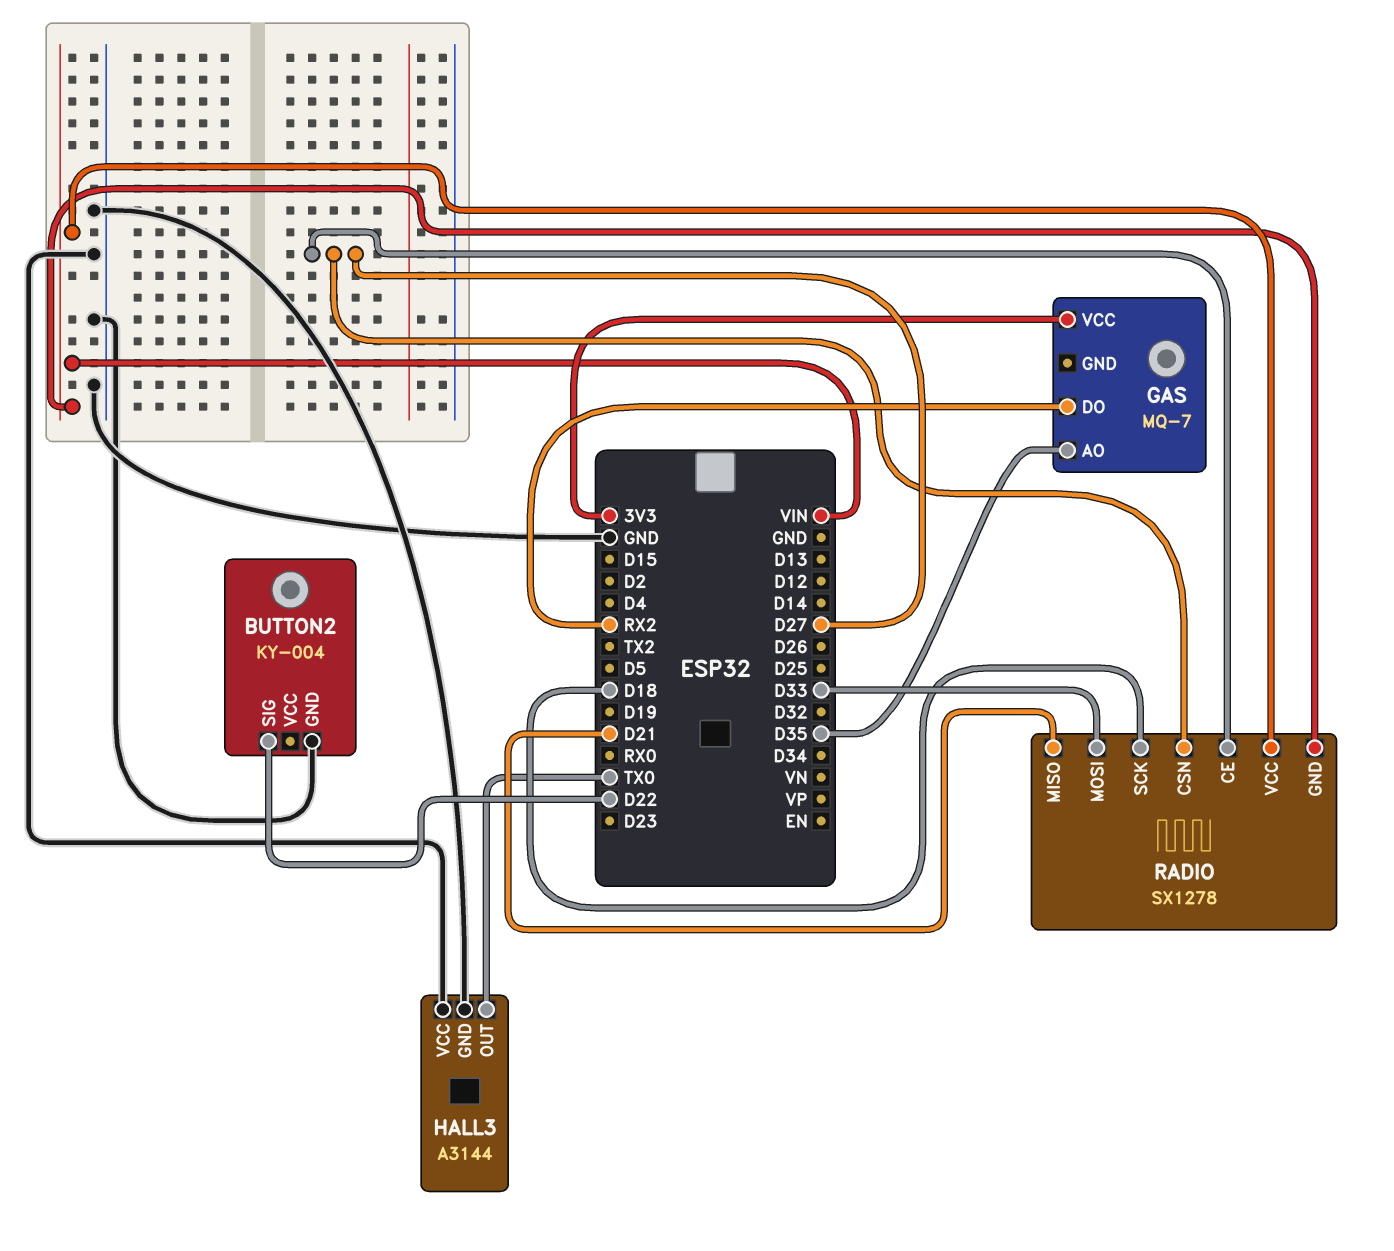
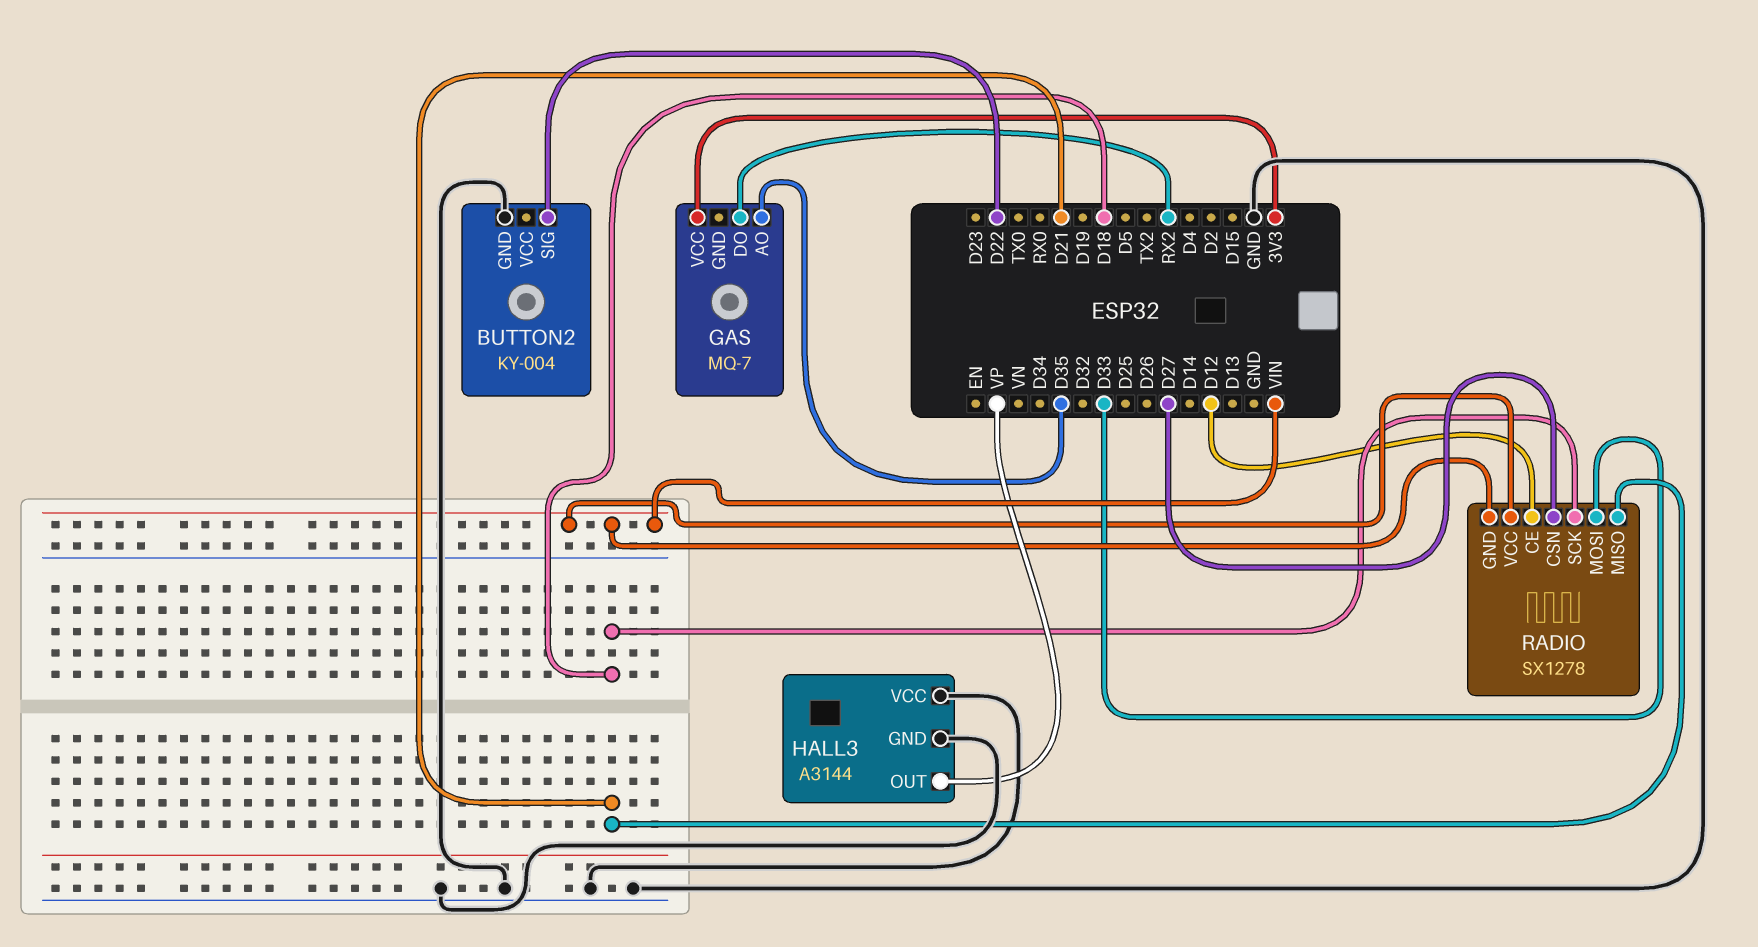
HALL3 pin OUT: TX0 -> VP
RADIO pin CE: D27 -> D12

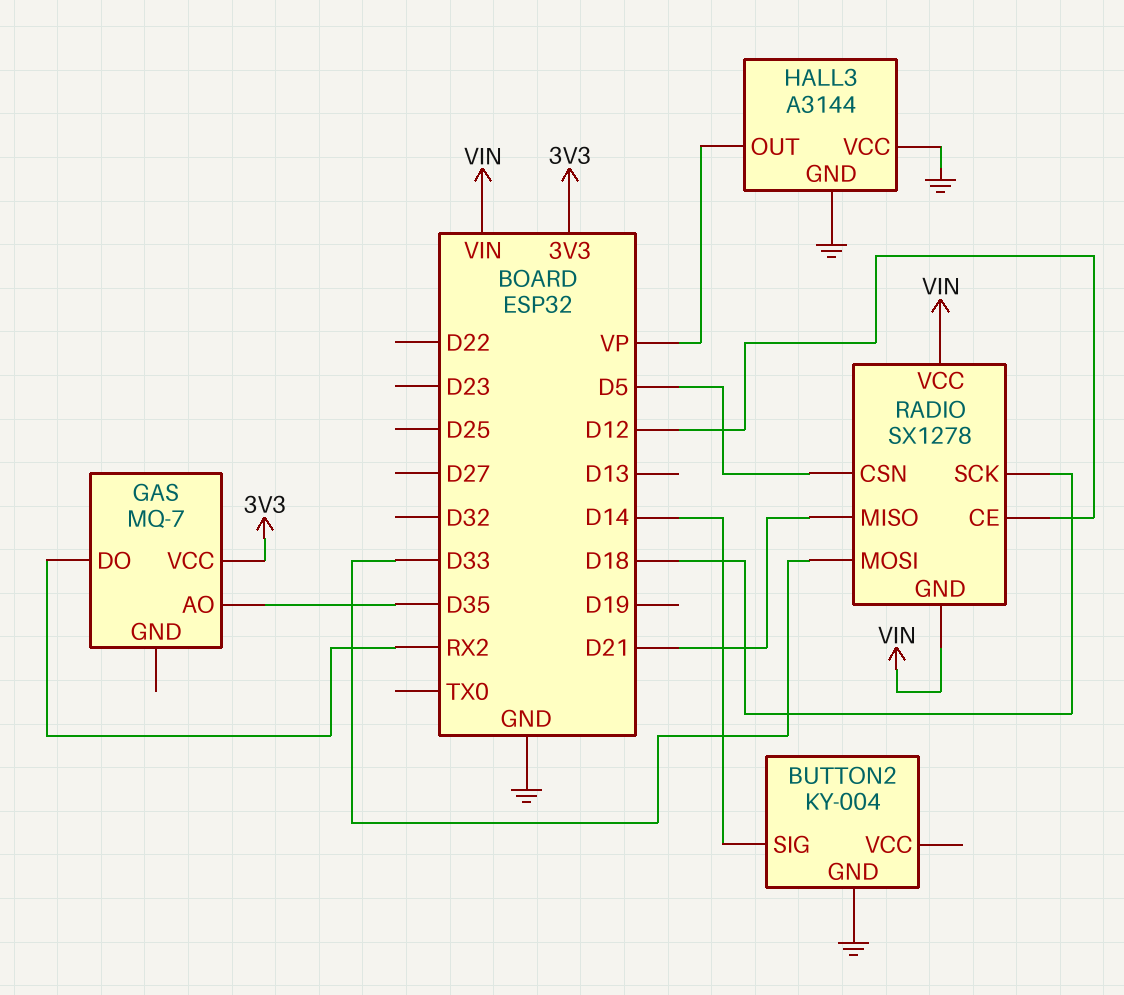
BUTTON2 pin SIG: D22 -> D14
RADIO pin CSN: D27 -> D5

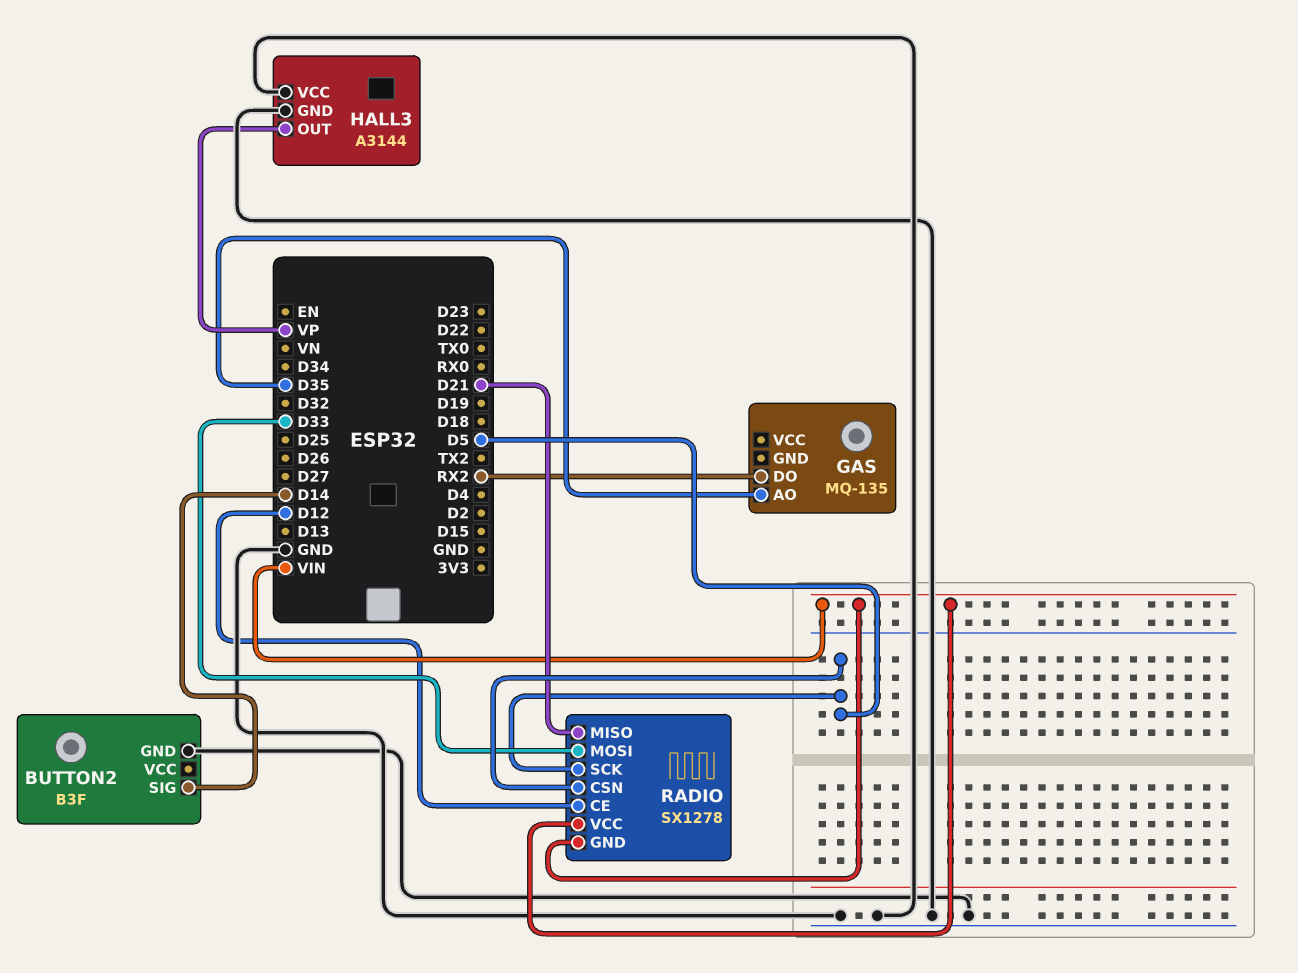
BUTTON2: KY-004 -> B3F
GAS: MQ-7 -> MQ-135
GAS pin VCC: 3V3 -> none
RADIO pin SCK: D18 -> D5

